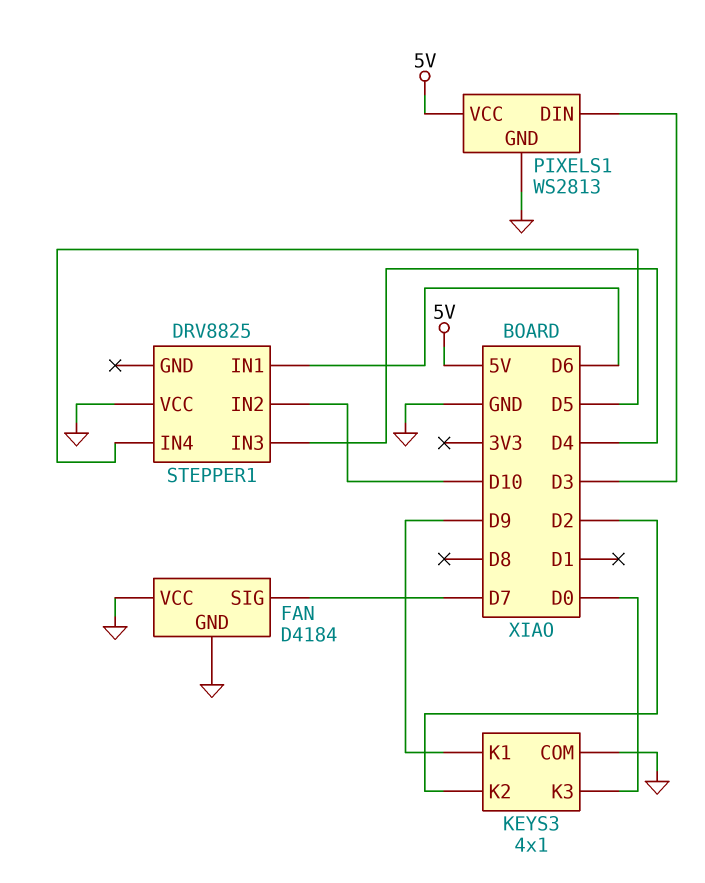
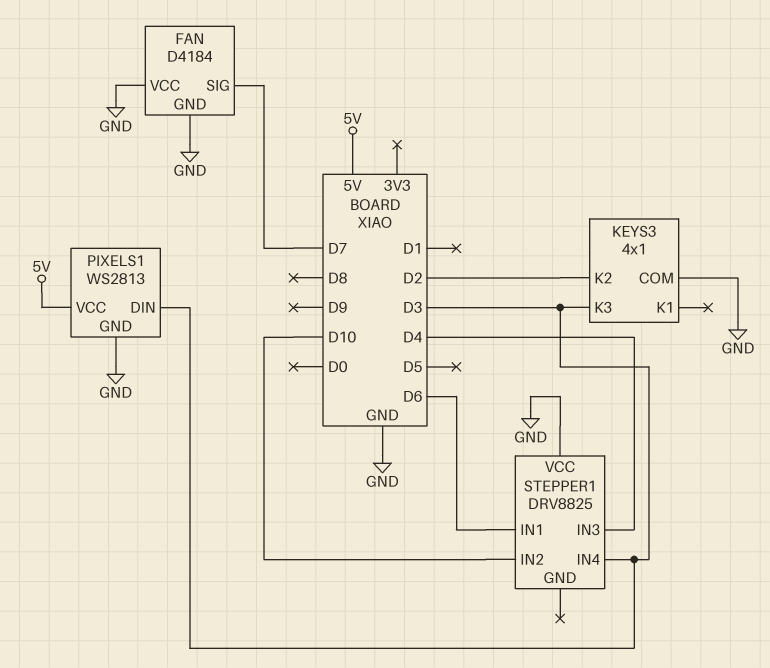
KEYS3 pin K1: D9 -> none
KEYS3 pin K3: D0 -> D3
STEPPER1 pin IN4: D5 -> D3

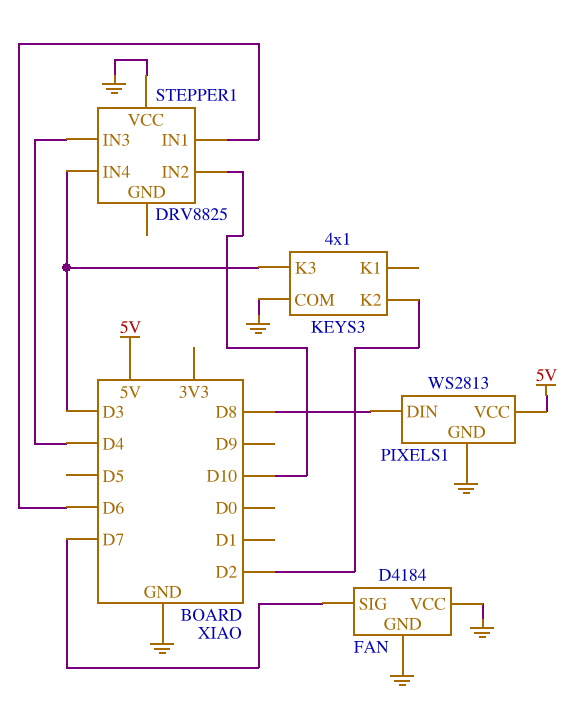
PIXELS1 pin DIN: D3 -> D8

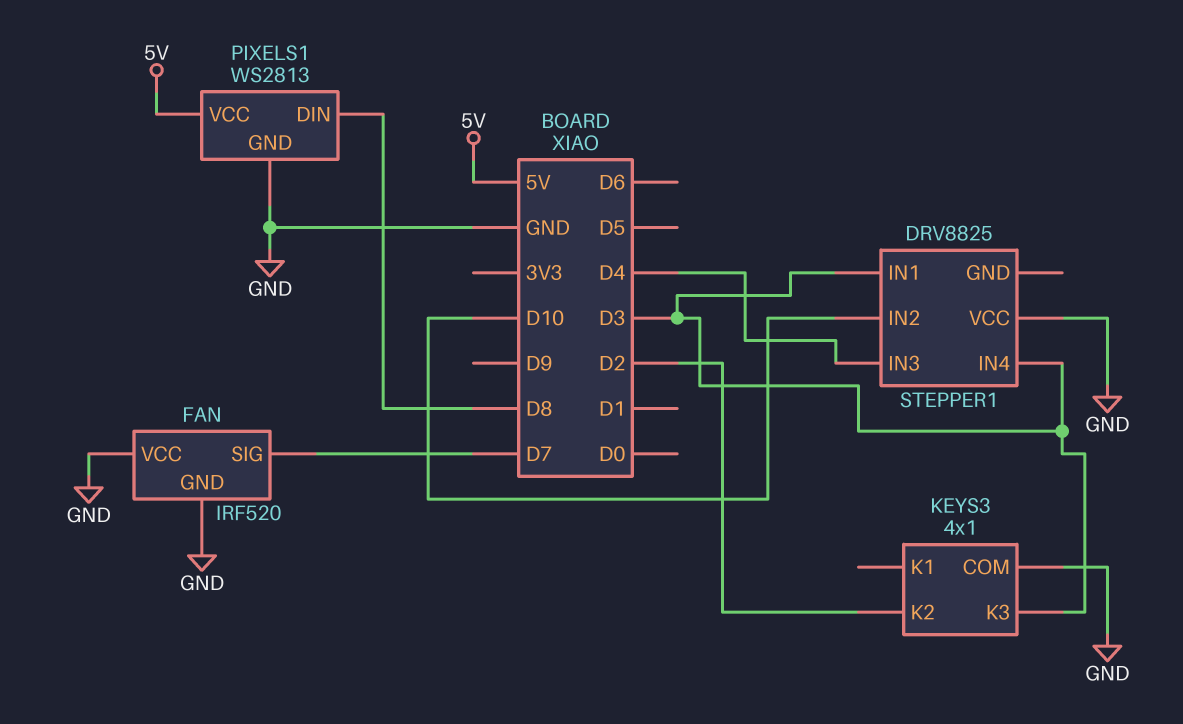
FAN: D4184 -> IRF520
STEPPER1 pin IN1: D6 -> D3

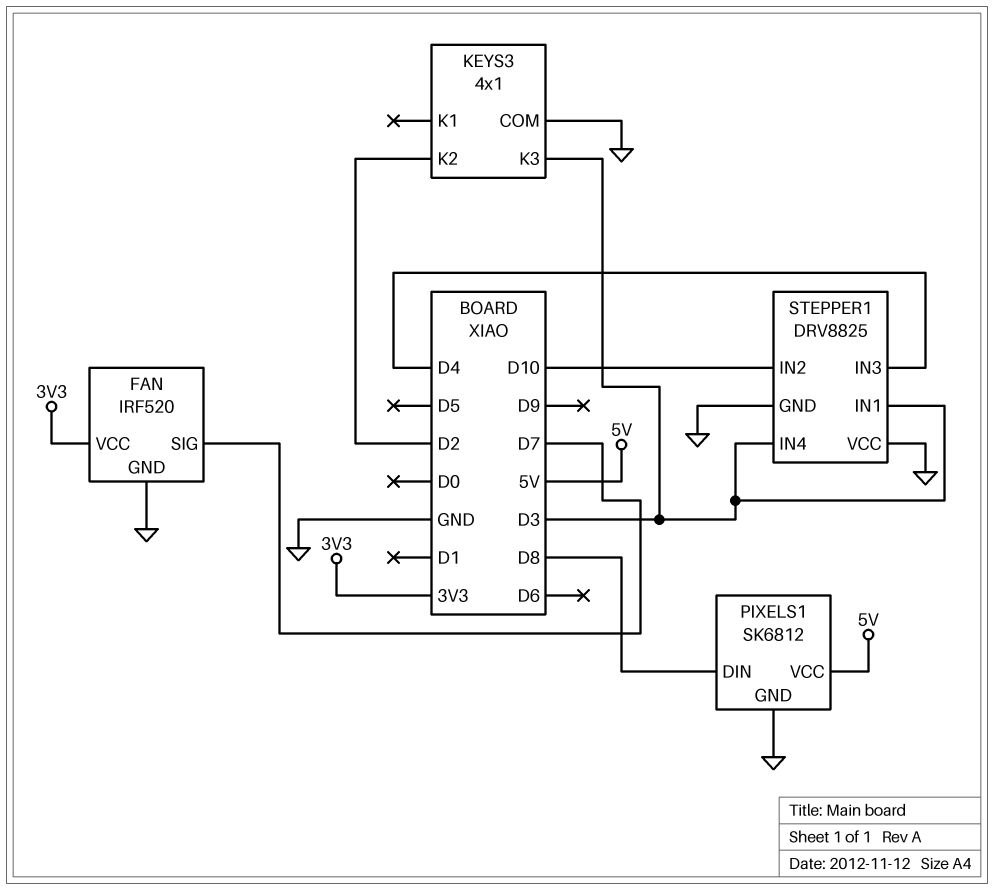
FAN pin VCC: GND -> 3V3
PIXELS1: WS2813 -> SK6812
STEPPER1 pin GND: none -> GND

